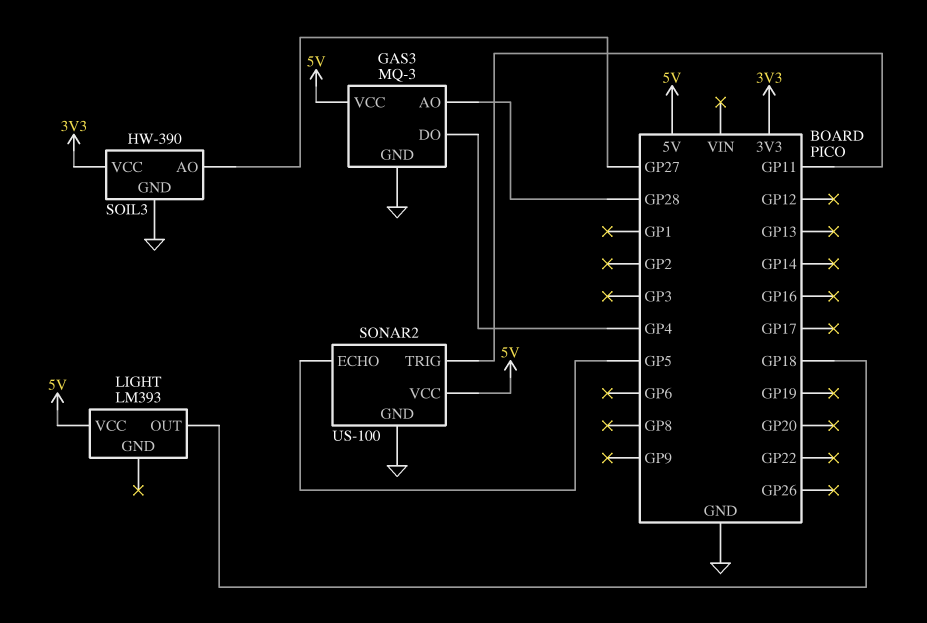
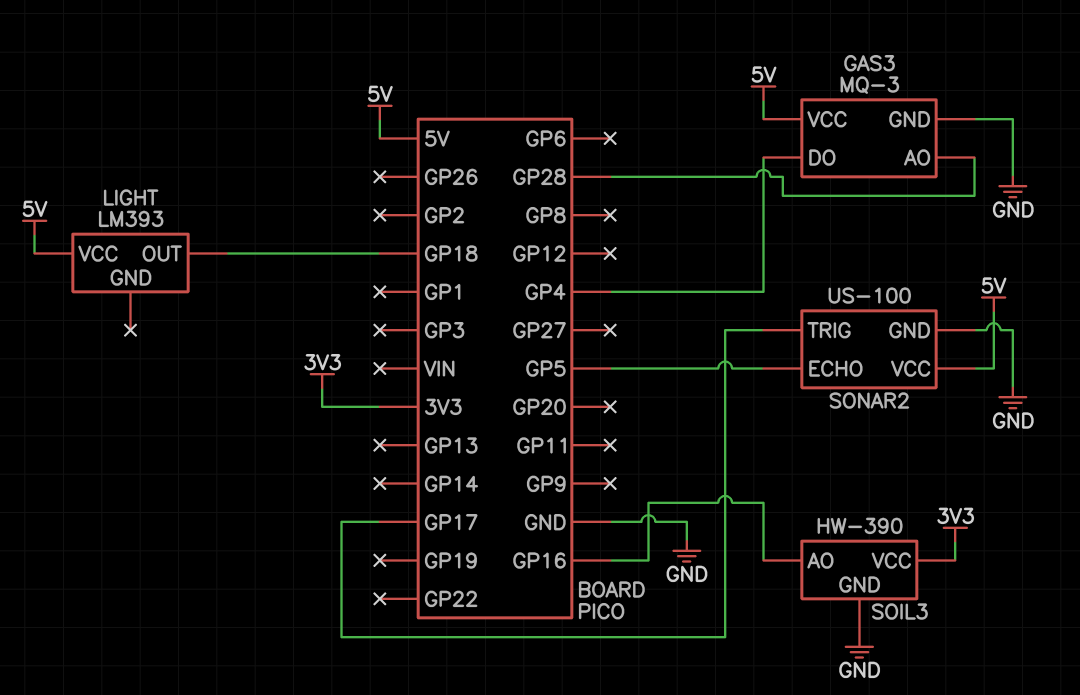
SOIL3 pin AO: GP27 -> GP16
SONAR2 pin TRIG: GP11 -> GP17

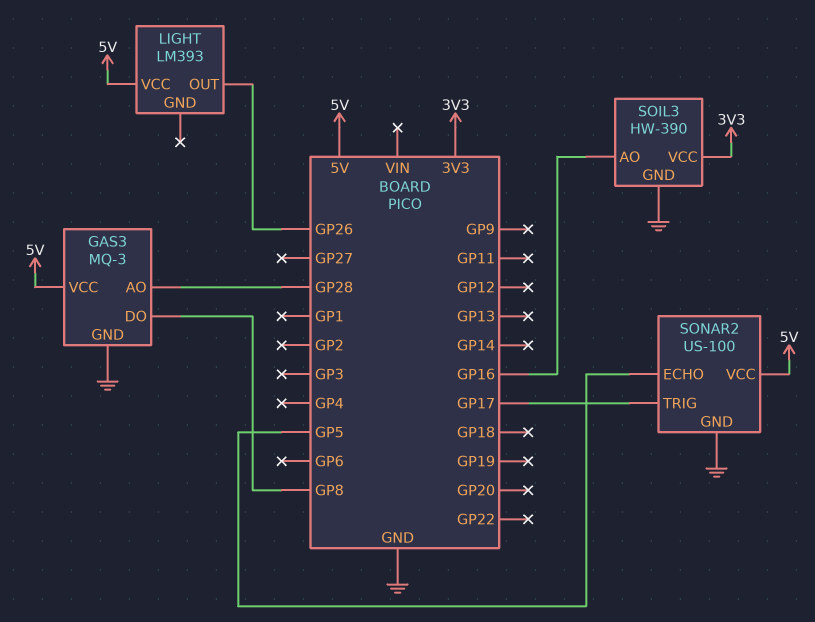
GAS3 pin DO: GP4 -> GP8
LIGHT pin OUT: GP18 -> GP26

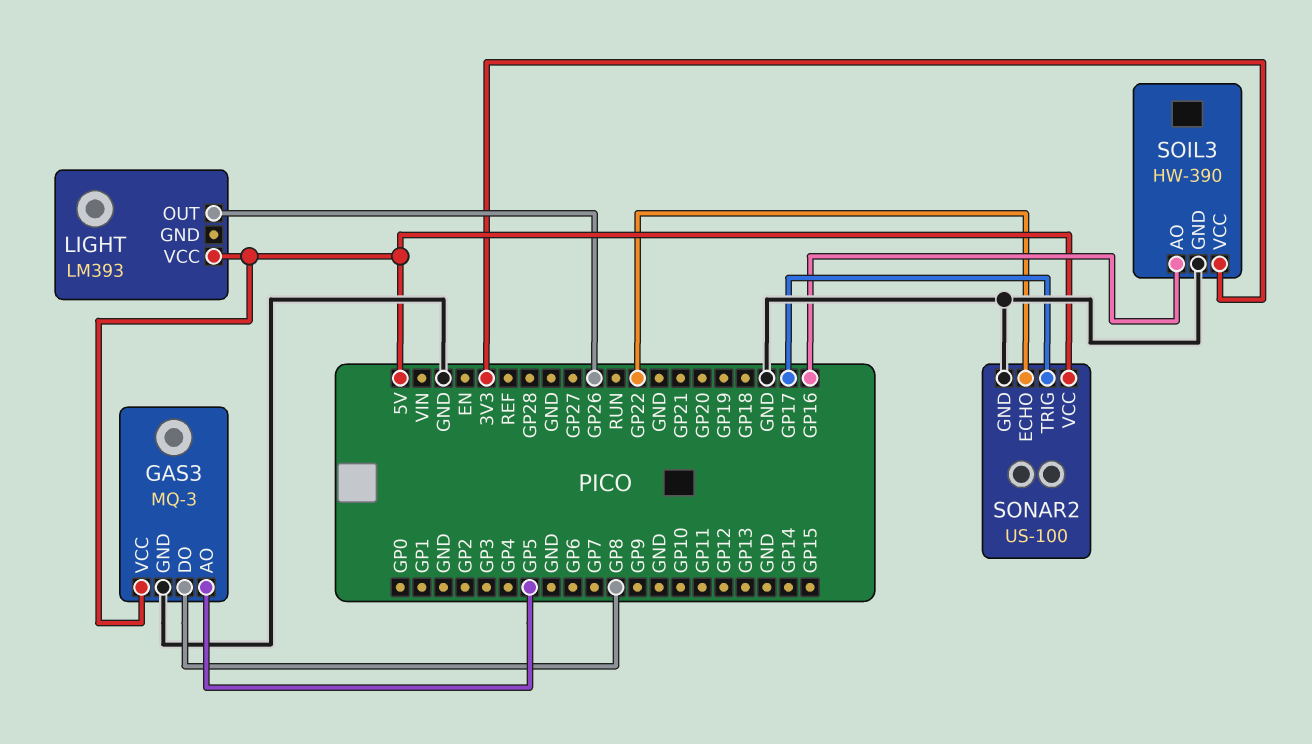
GAS3 pin AO: GP28 -> GP5
SONAR2 pin ECHO: GP5 -> GP22

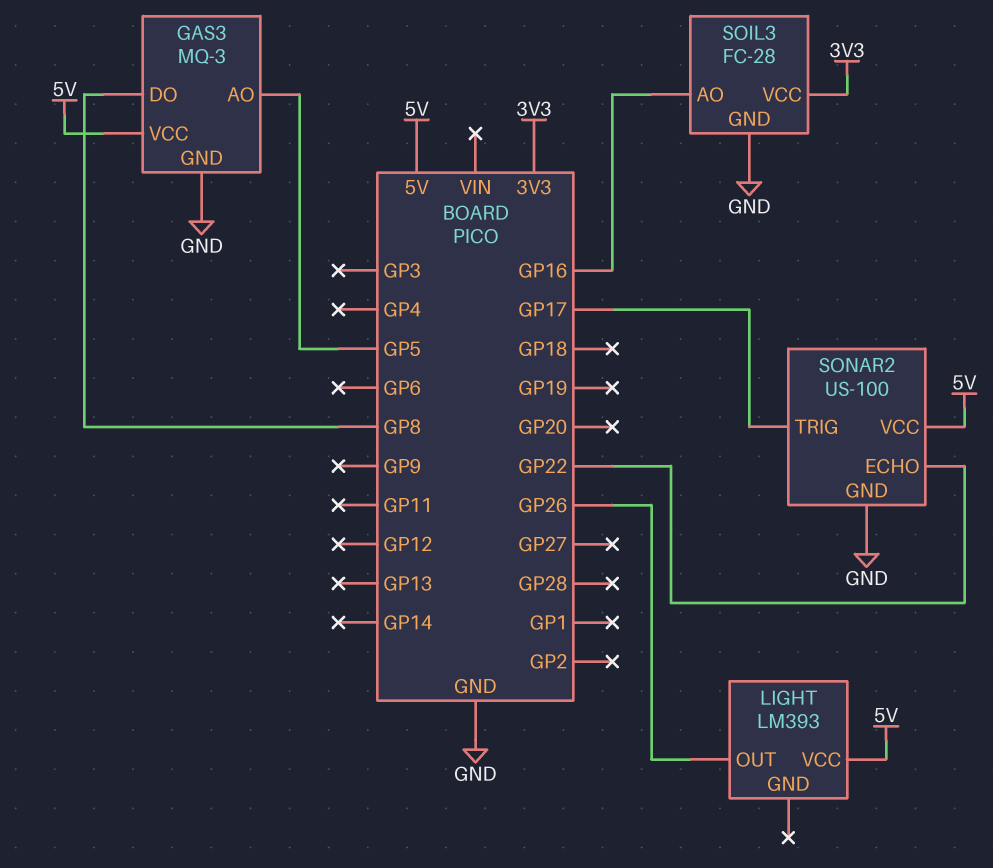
SOIL3: HW-390 -> FC-28

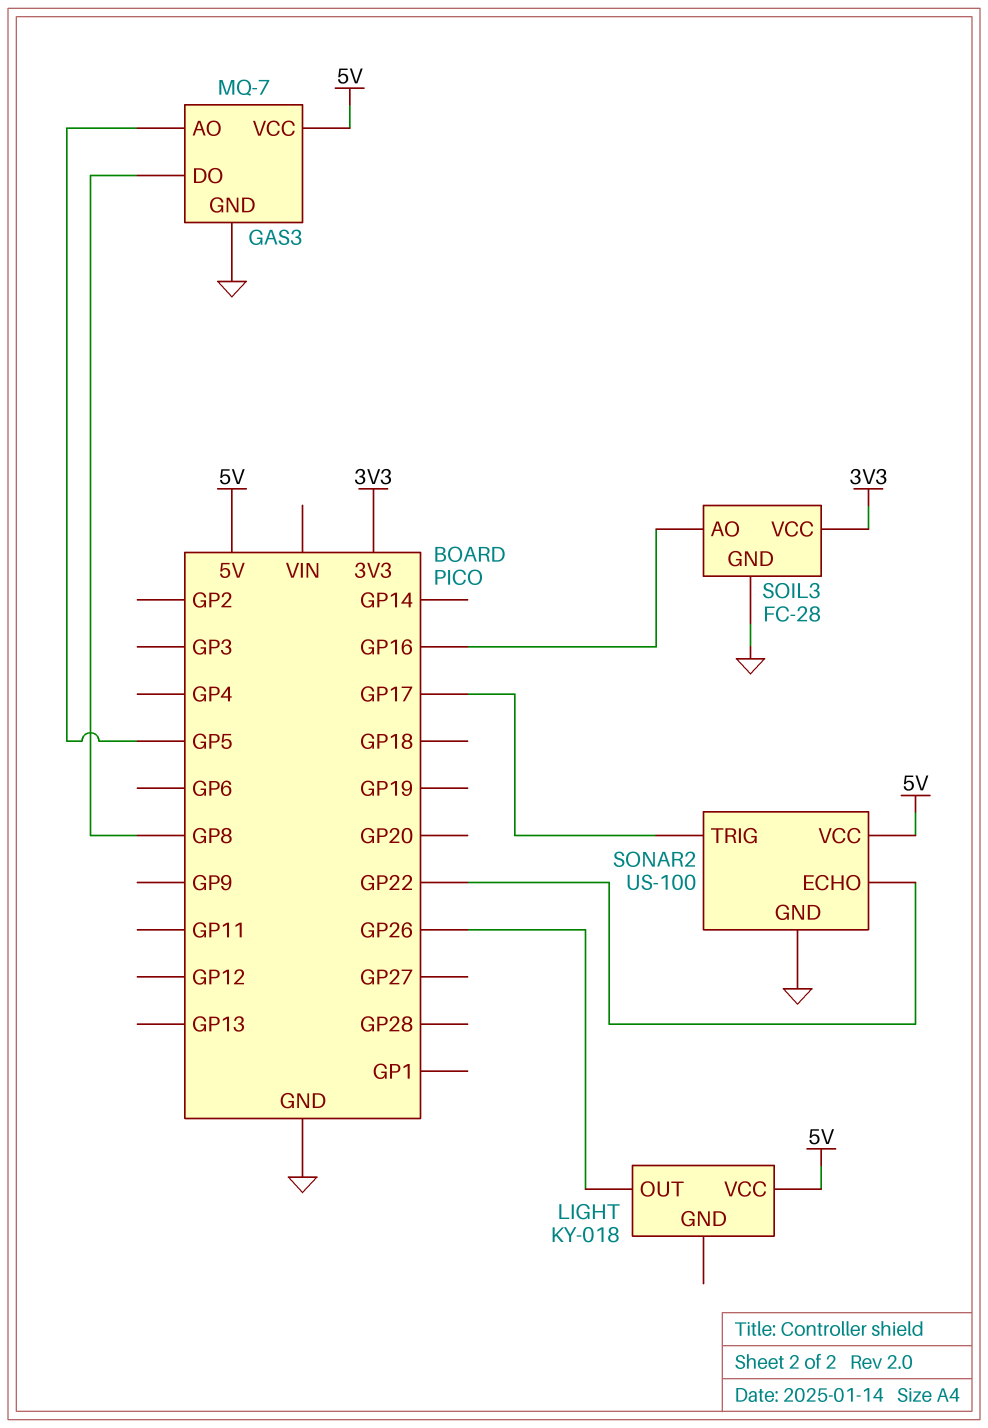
GAS3: MQ-3 -> MQ-7
LIGHT: LM393 -> KY-018

